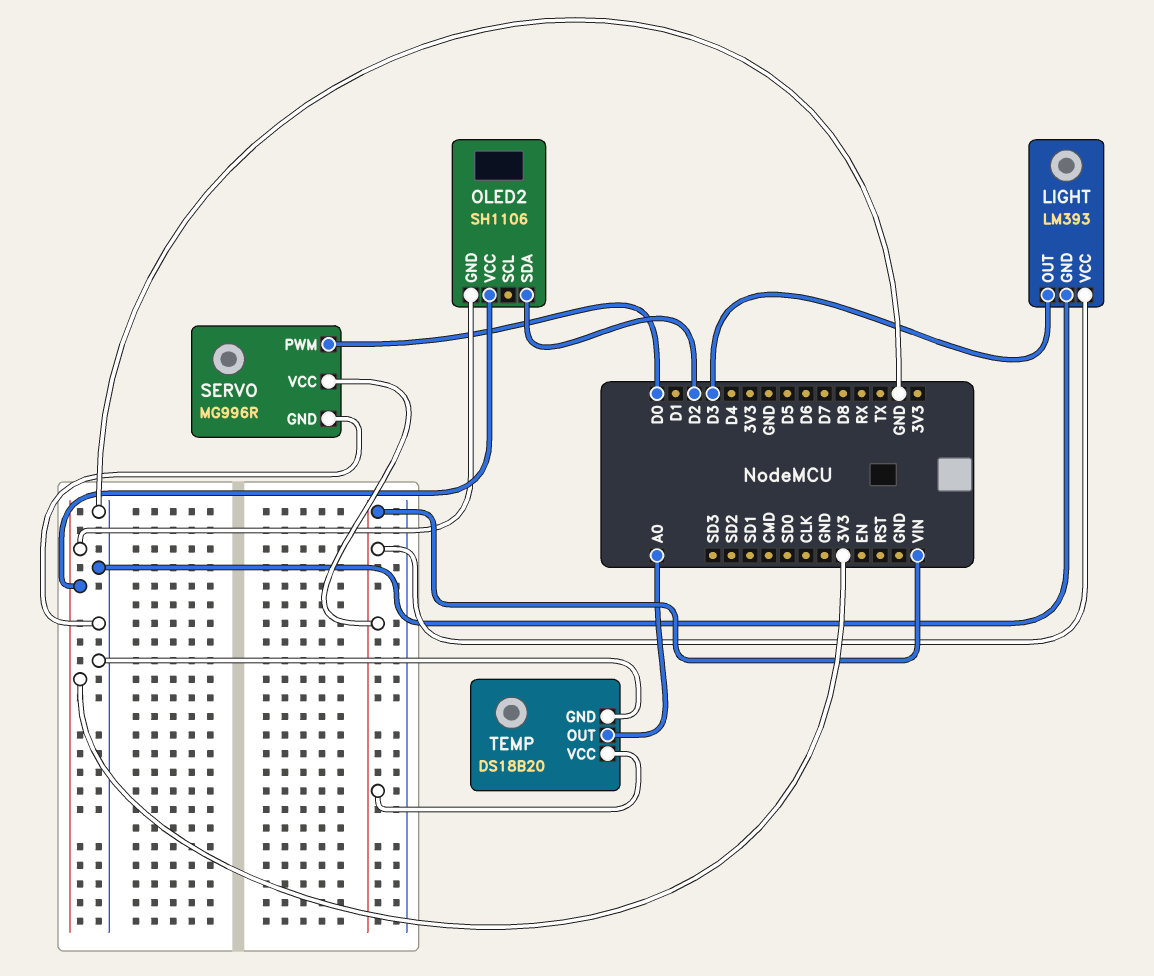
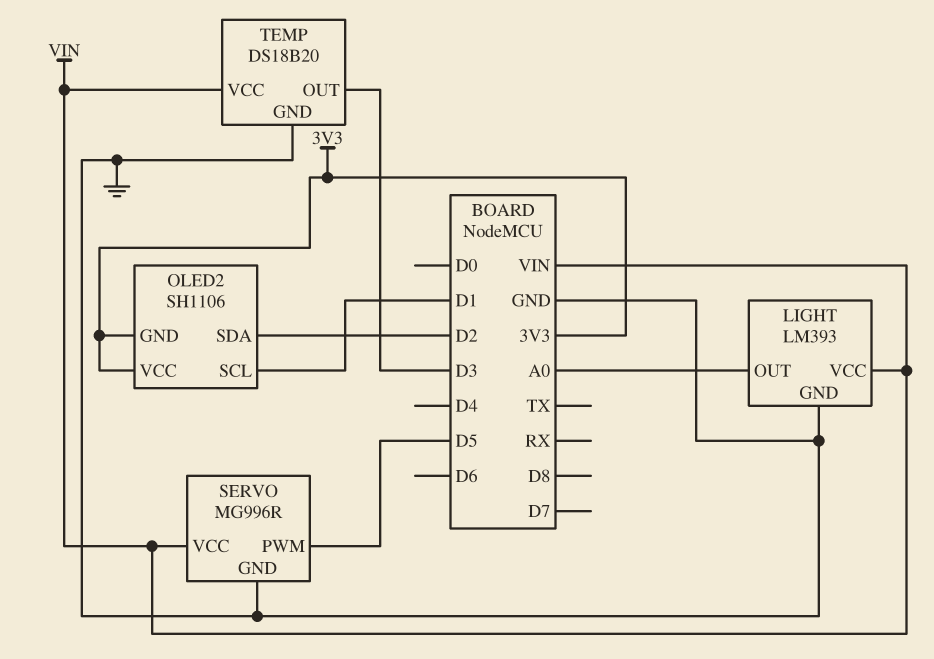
LIGHT pin OUT: D3 -> A0
OLED2 pin SCL: none -> D1
SERVO pin PWM: D0 -> D5
TEMP pin OUT: A0 -> D3

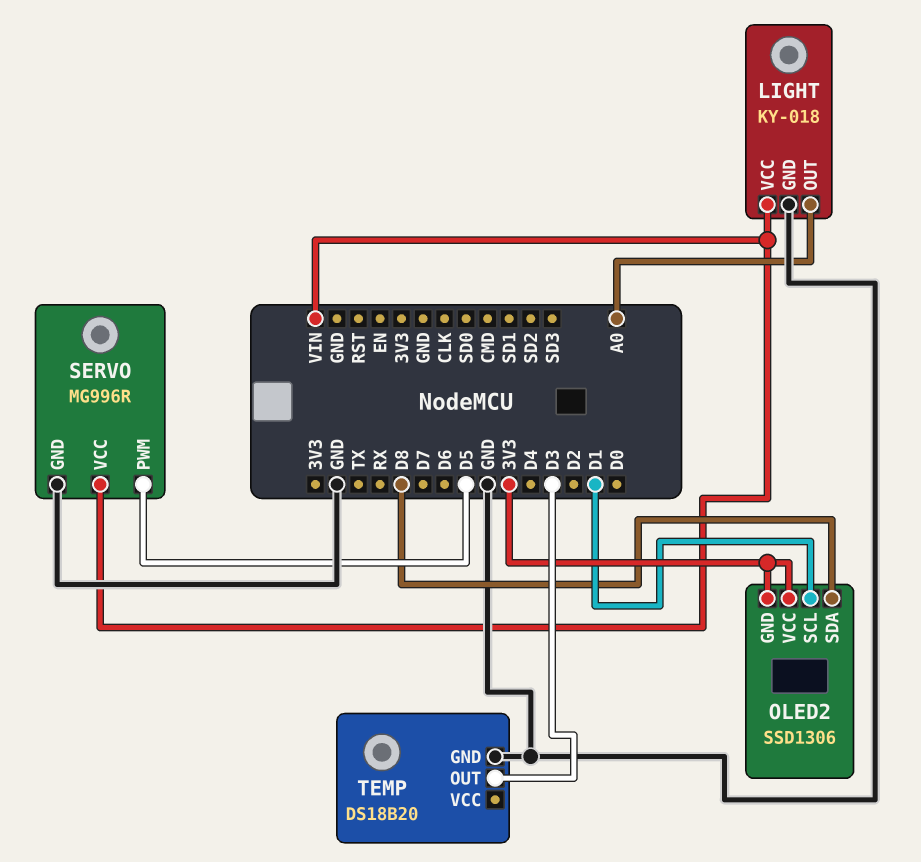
LIGHT: LM393 -> KY-018
OLED2: SH1106 -> SSD1306
OLED2 pin SDA: D2 -> D8
TEMP pin VCC: VIN -> none

